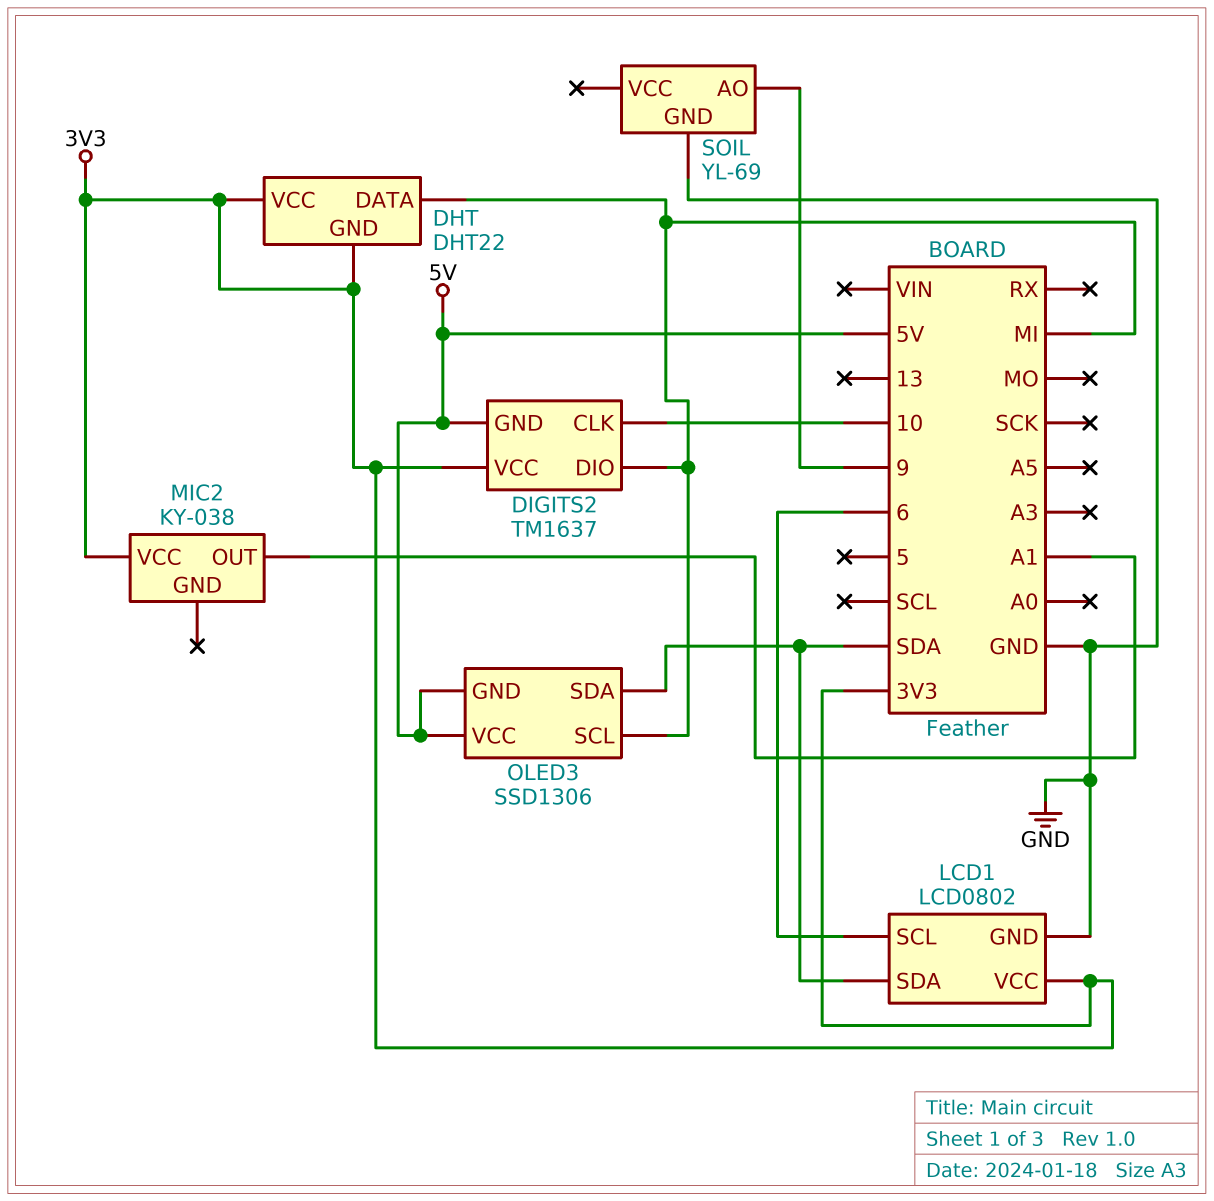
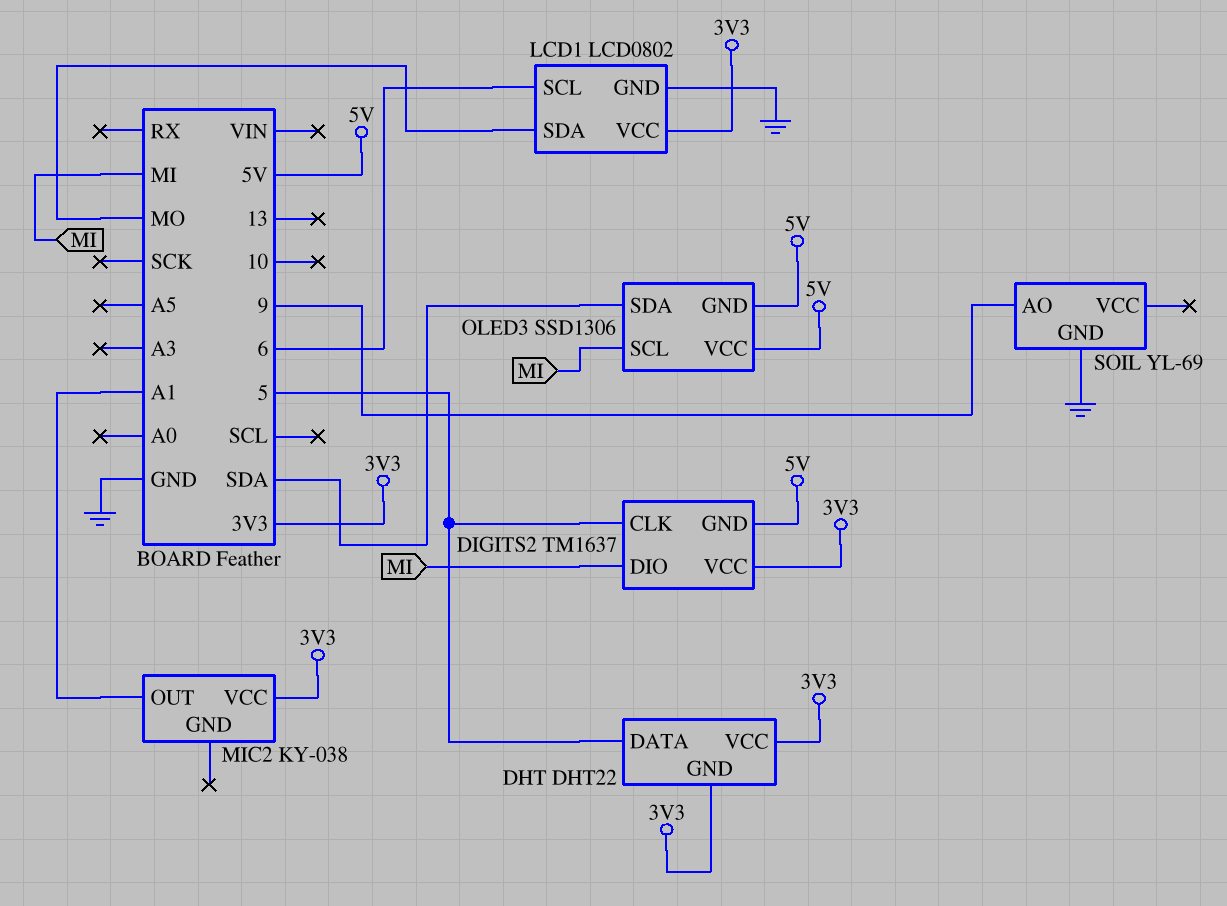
DHT pin DATA: MI -> 5
DIGITS2 pin CLK: 10 -> 5
LCD1 pin SDA: SDA -> MO

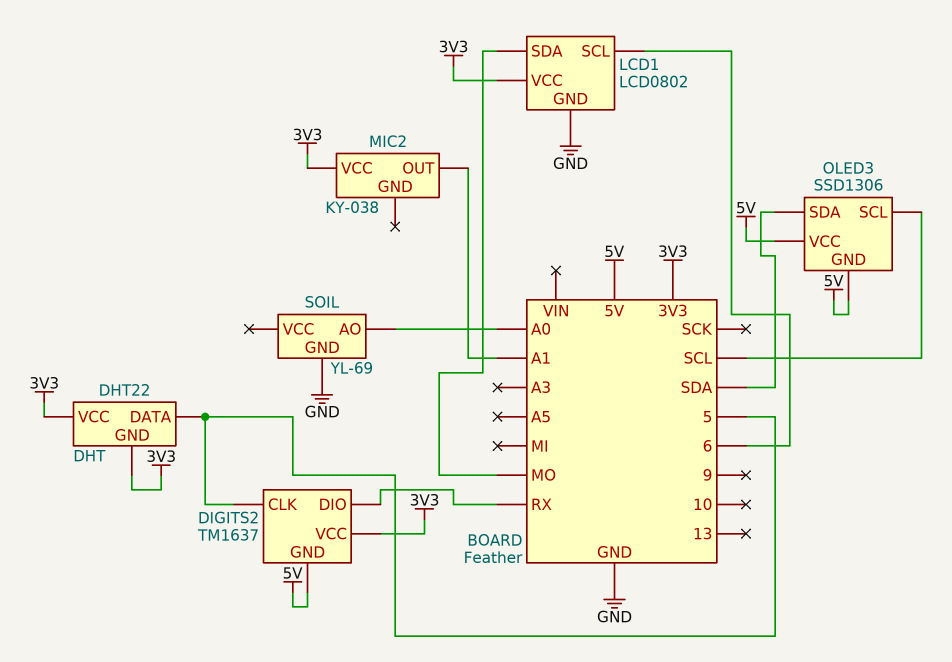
DIGITS2 pin DIO: MI -> RX
OLED3 pin SCL: MI -> SCL
SOIL pin AO: 9 -> A0

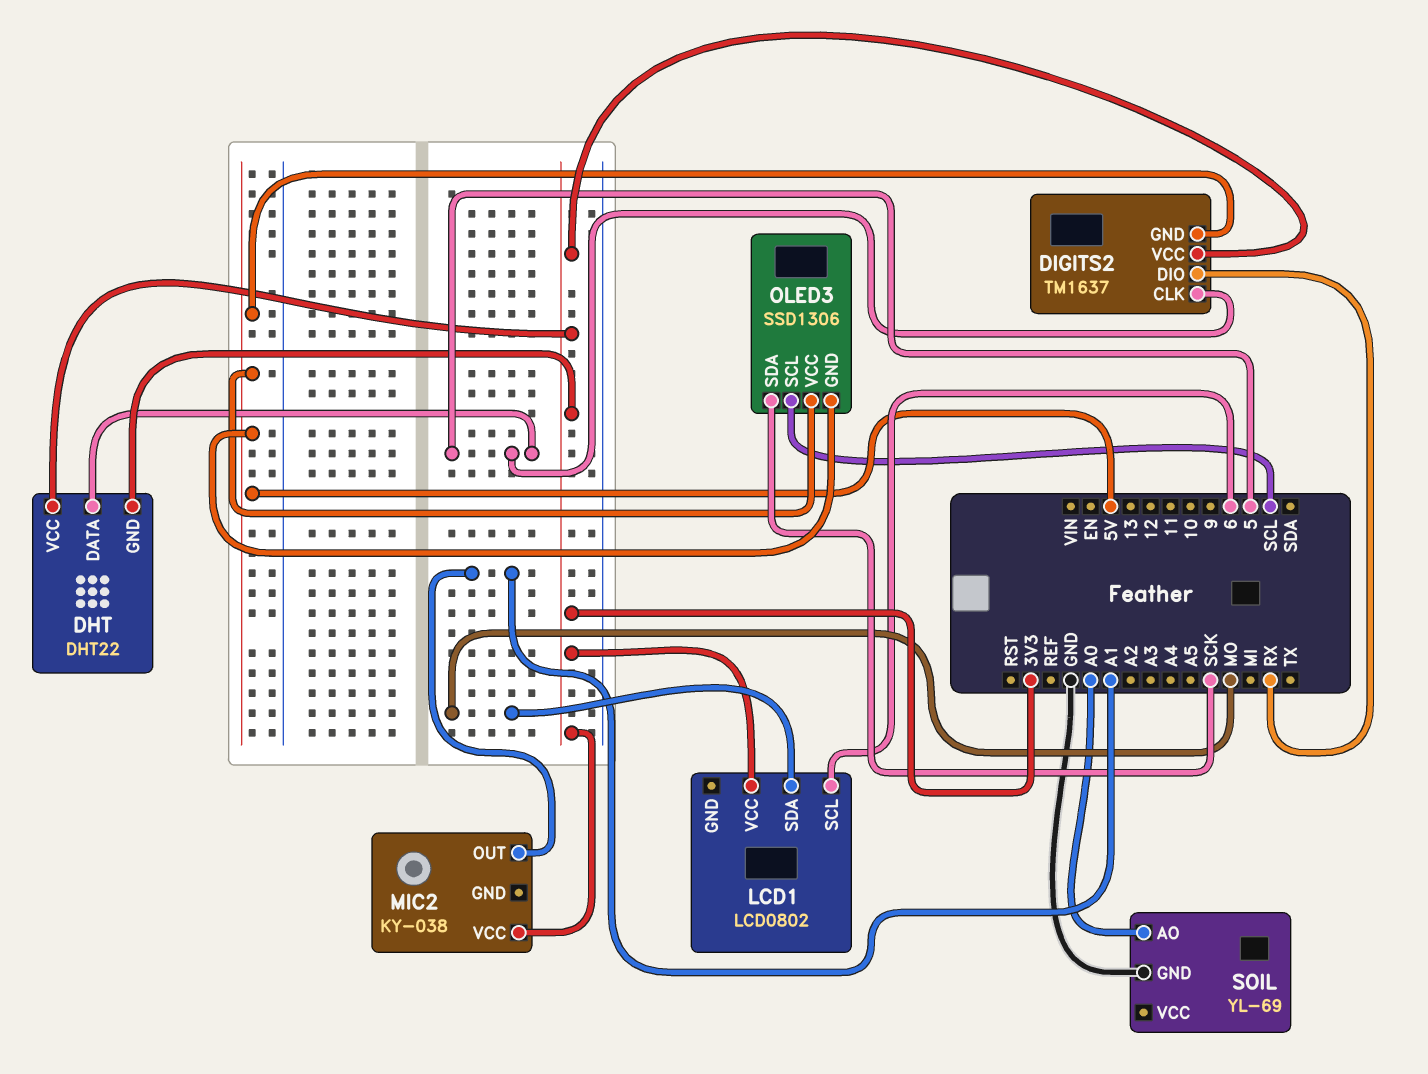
LCD1 pin GND: GND -> none
OLED3 pin SDA: SDA -> SCK

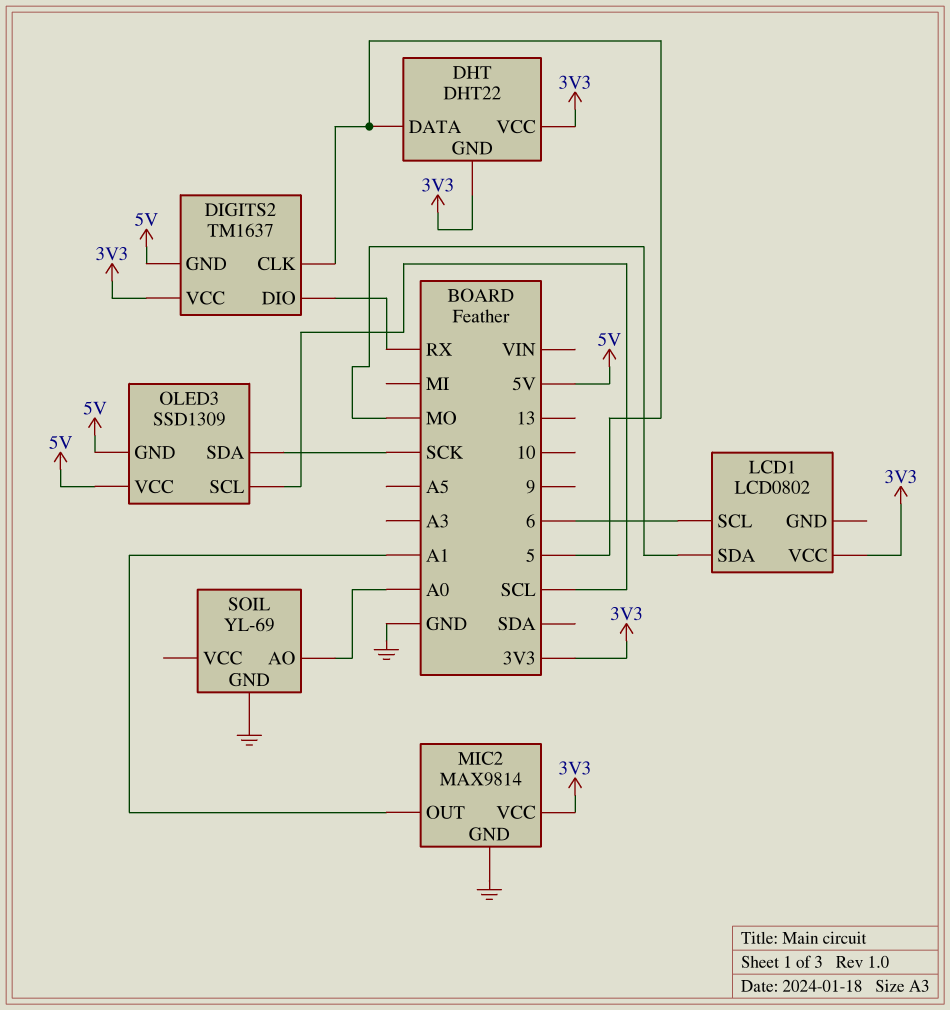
MIC2: KY-038 -> MAX9814
MIC2 pin GND: none -> GND
OLED3: SSD1306 -> SSD1309

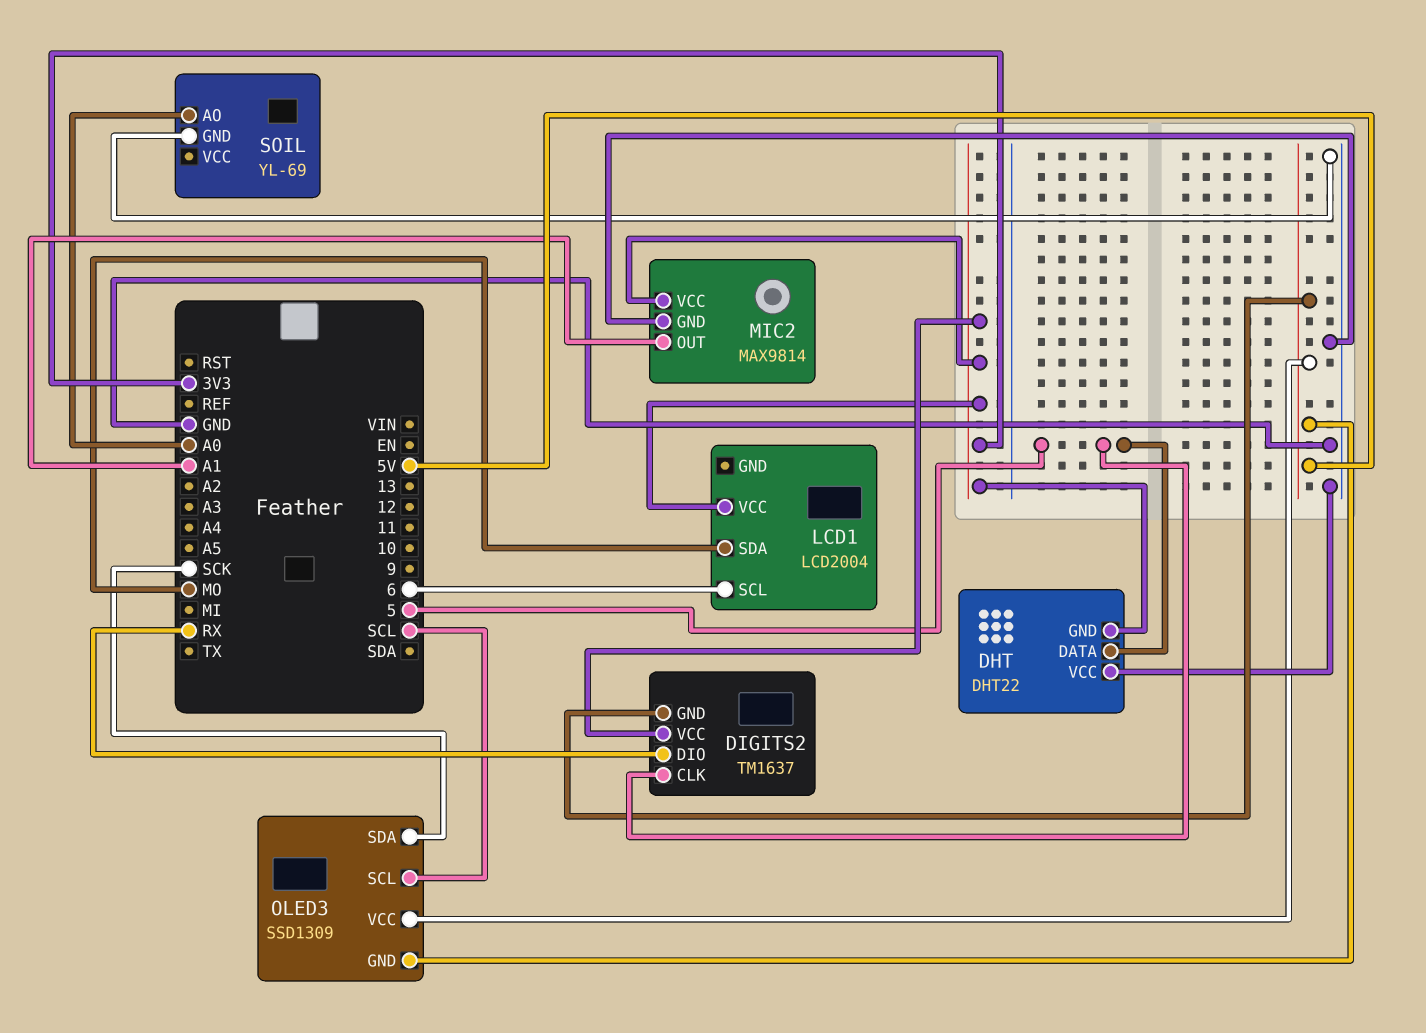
DHT pin VCC: 3V3 -> GND
LCD1: LCD0802 -> LCD2004

